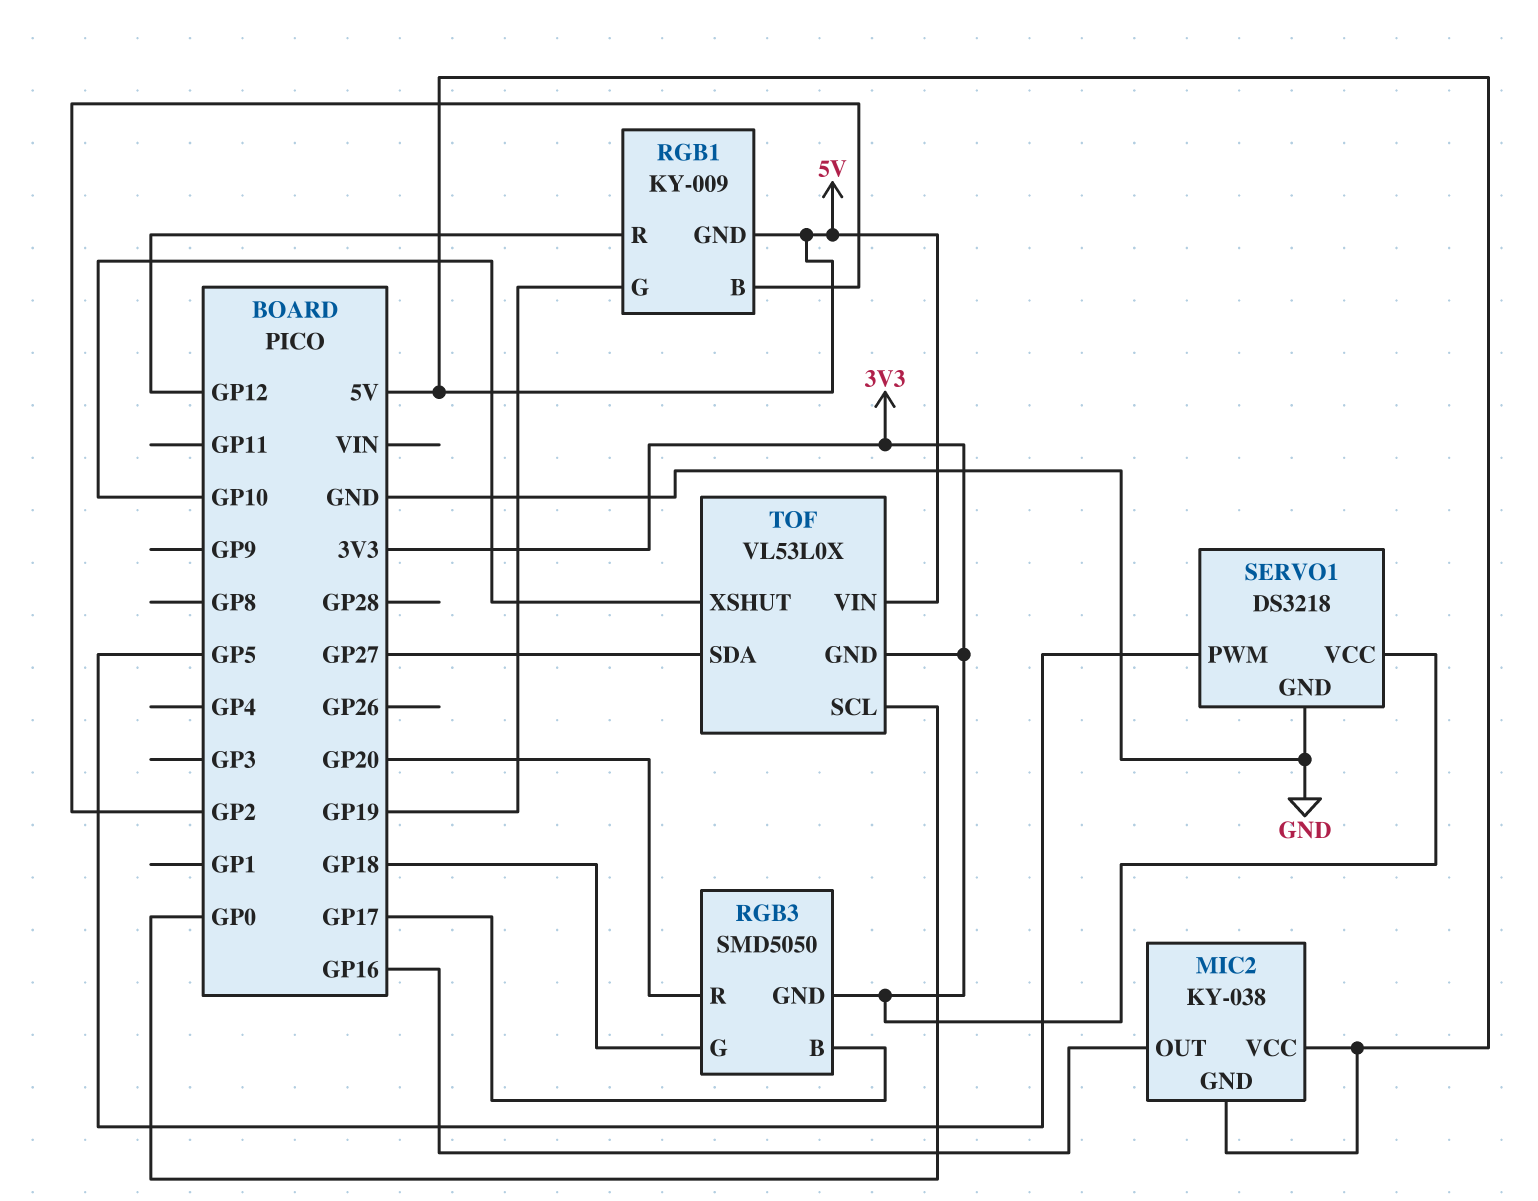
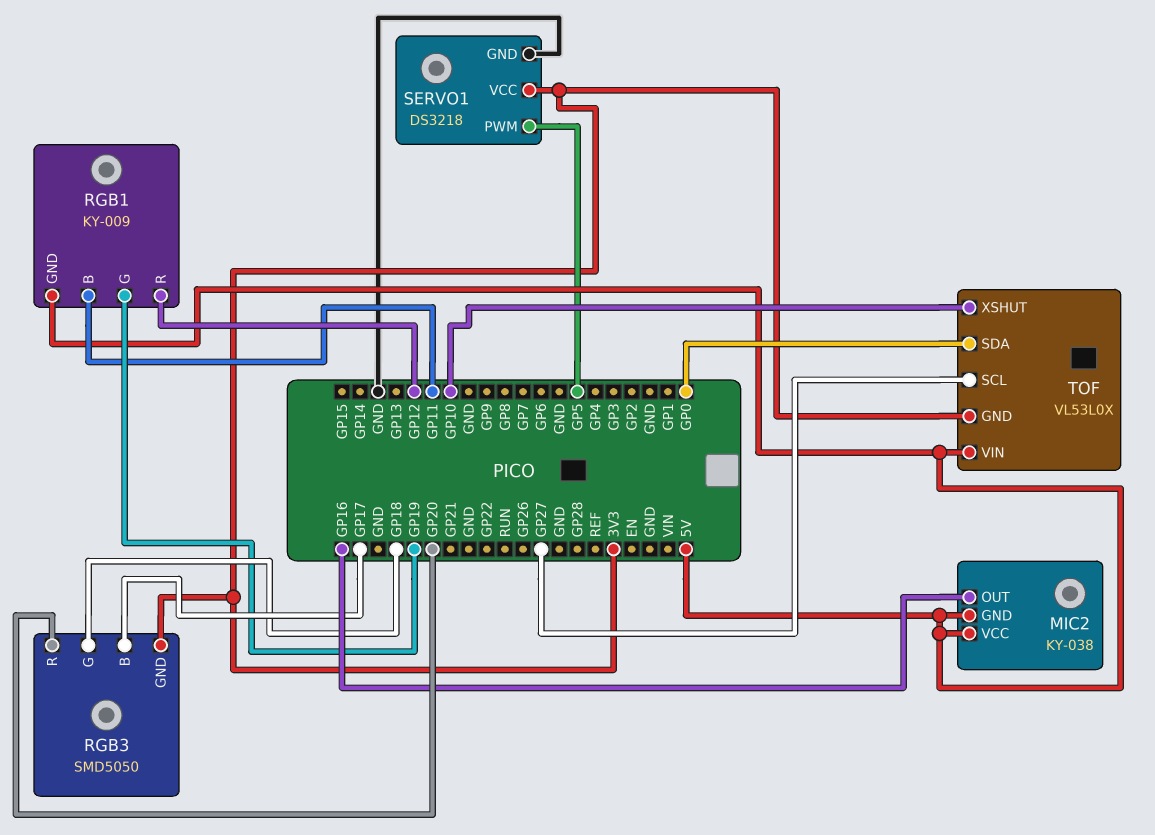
RGB1 pin B: GP2 -> GP11
TOF pin SCL: GP0 -> GP27
TOF pin SDA: GP27 -> GP0

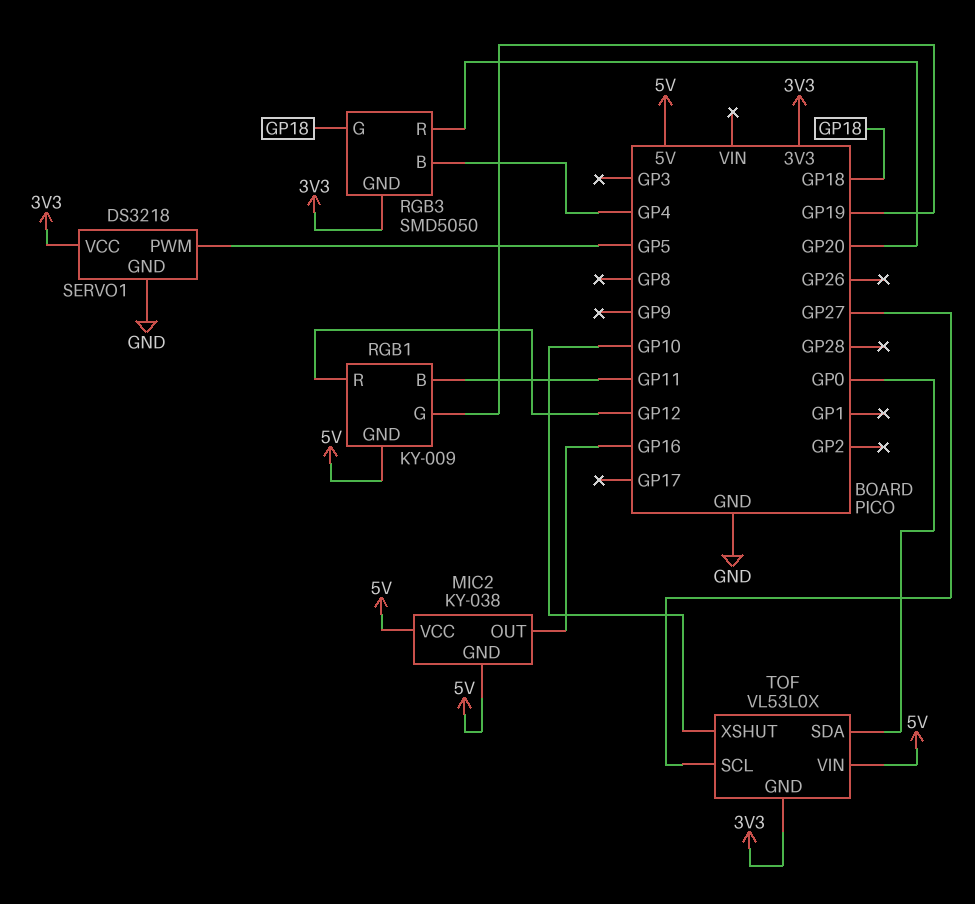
RGB3 pin B: GP17 -> GP4

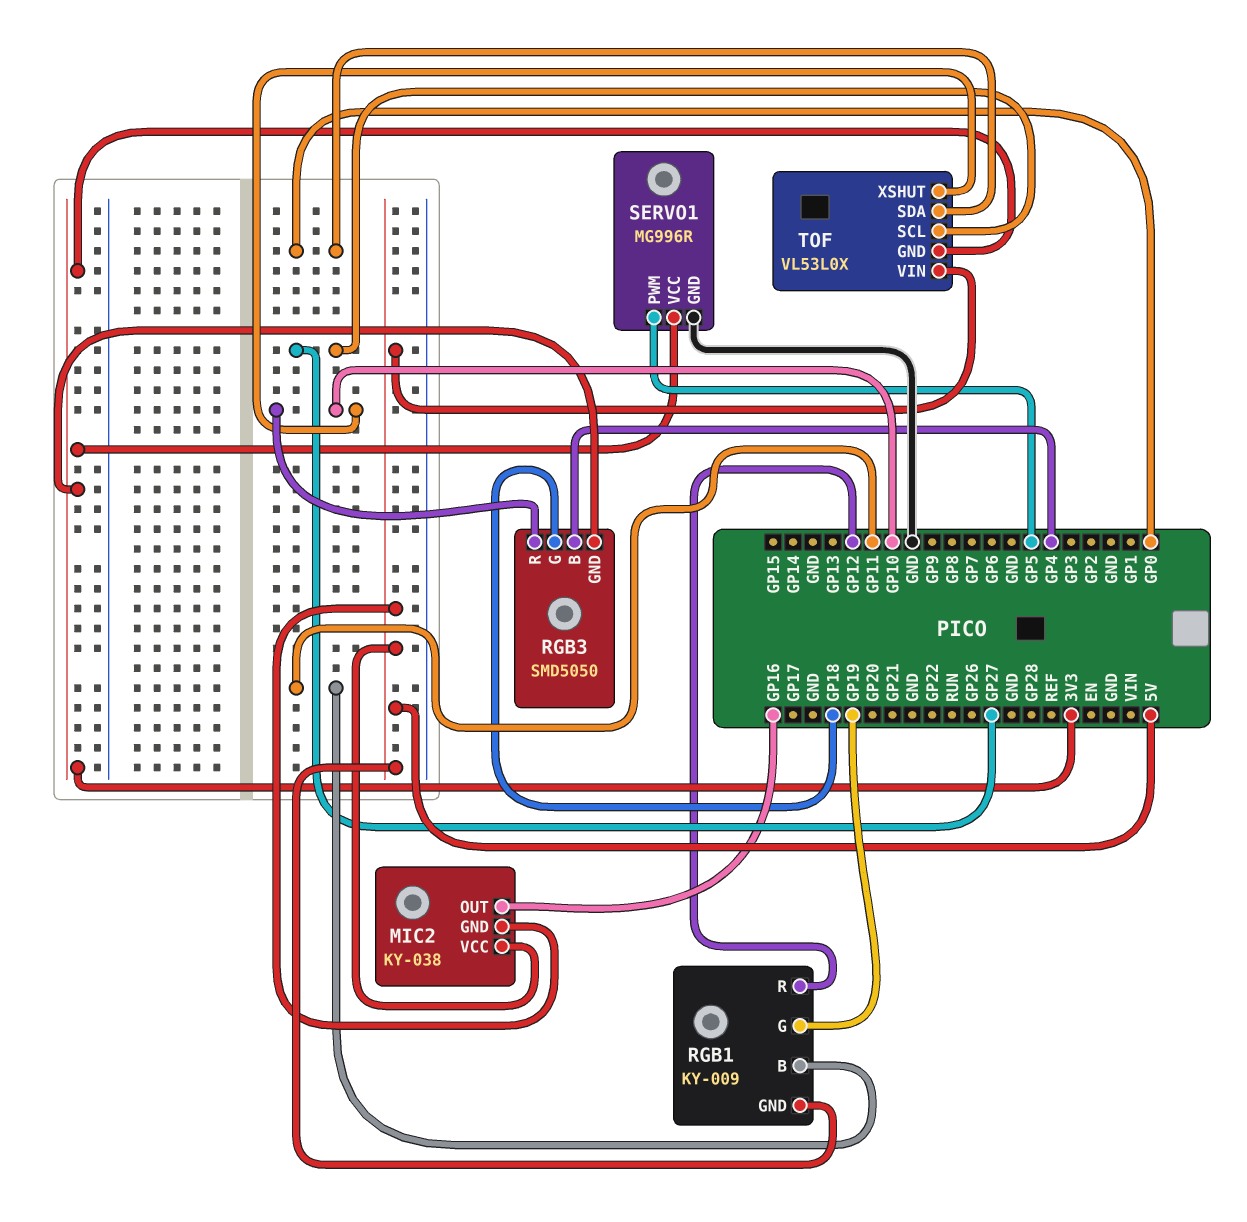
RGB3 pin R: GP20 -> GP10
SERVO1: DS3218 -> MG996R

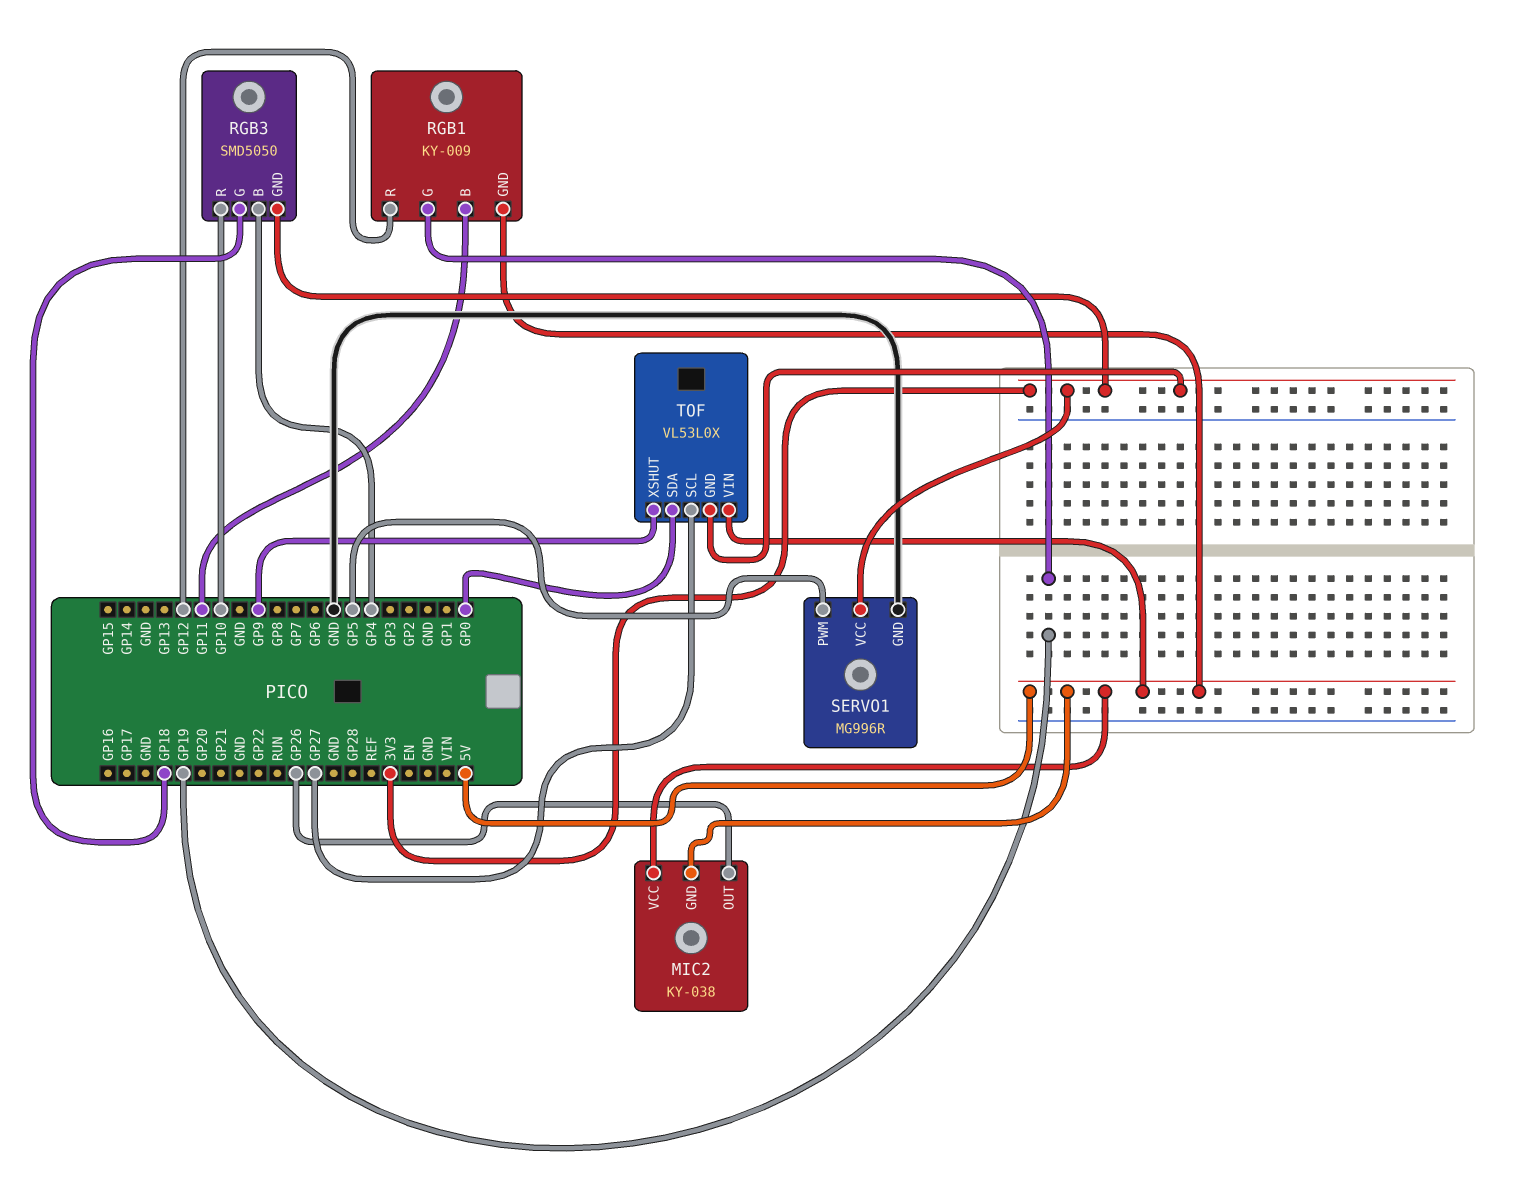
MIC2 pin OUT: GP16 -> GP26
TOF pin XSHUT: GP10 -> GP9

